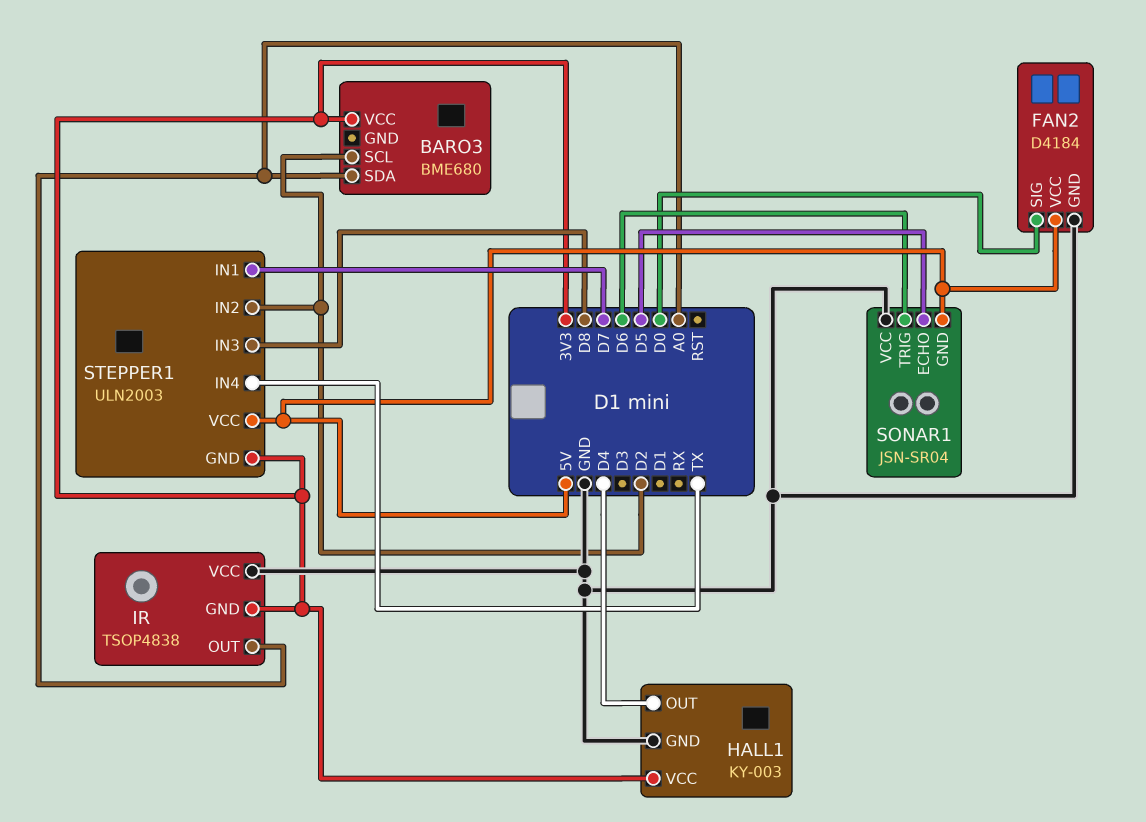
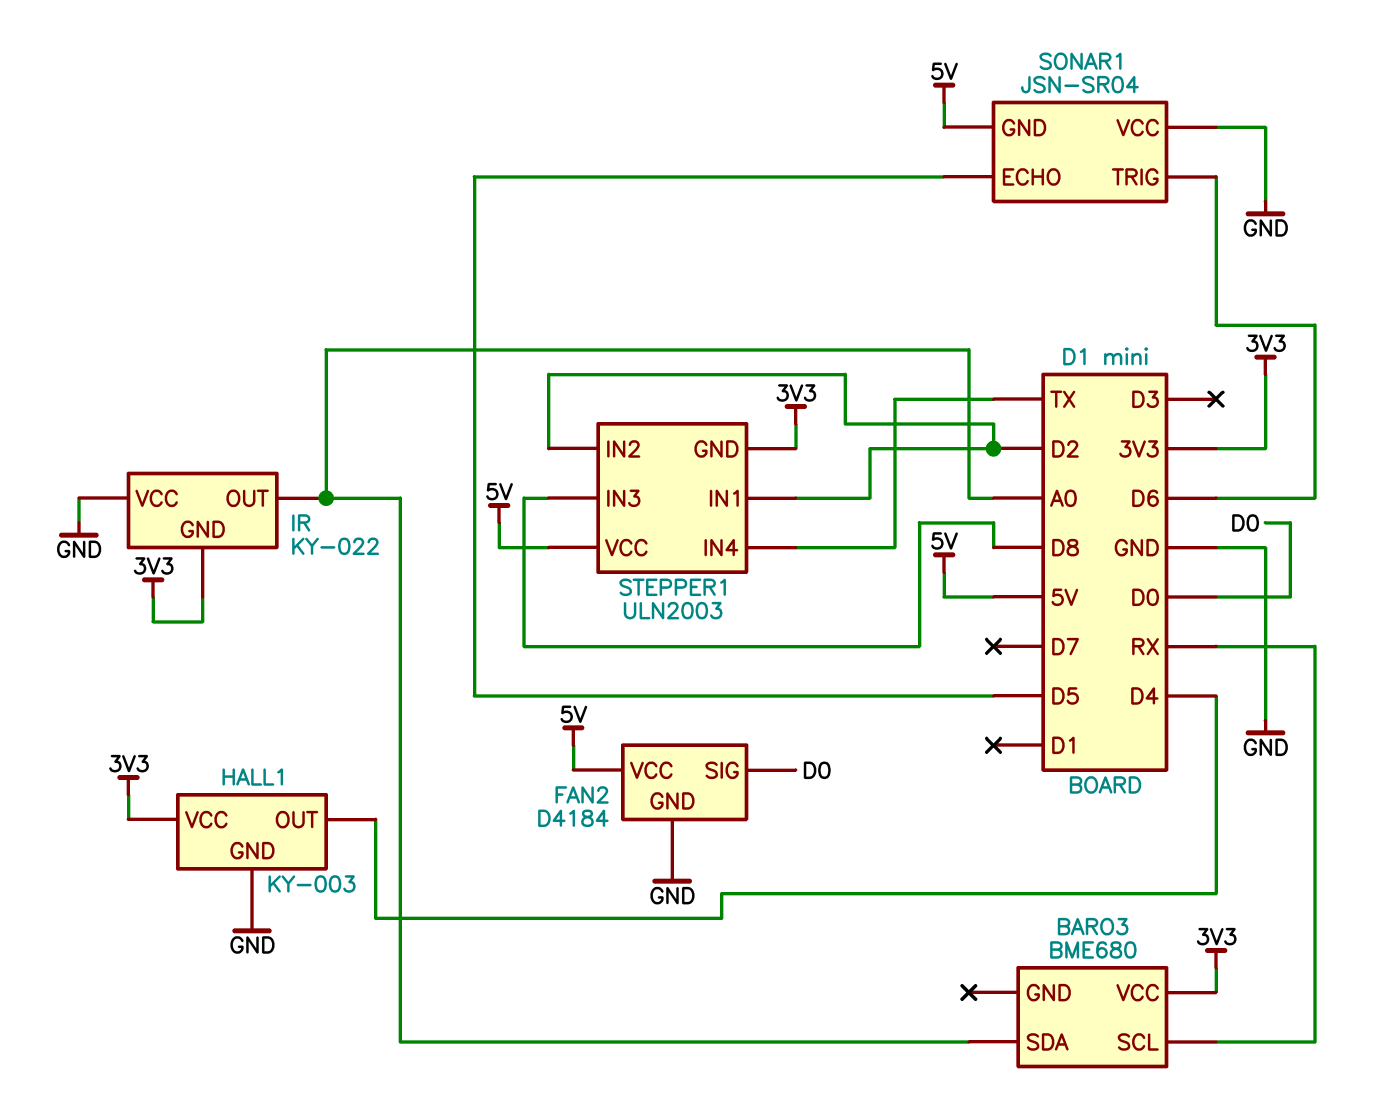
BARO3 pin SCL: D2 -> RX
IR: TSOP4838 -> KY-022
STEPPER1 pin IN1: D7 -> D2

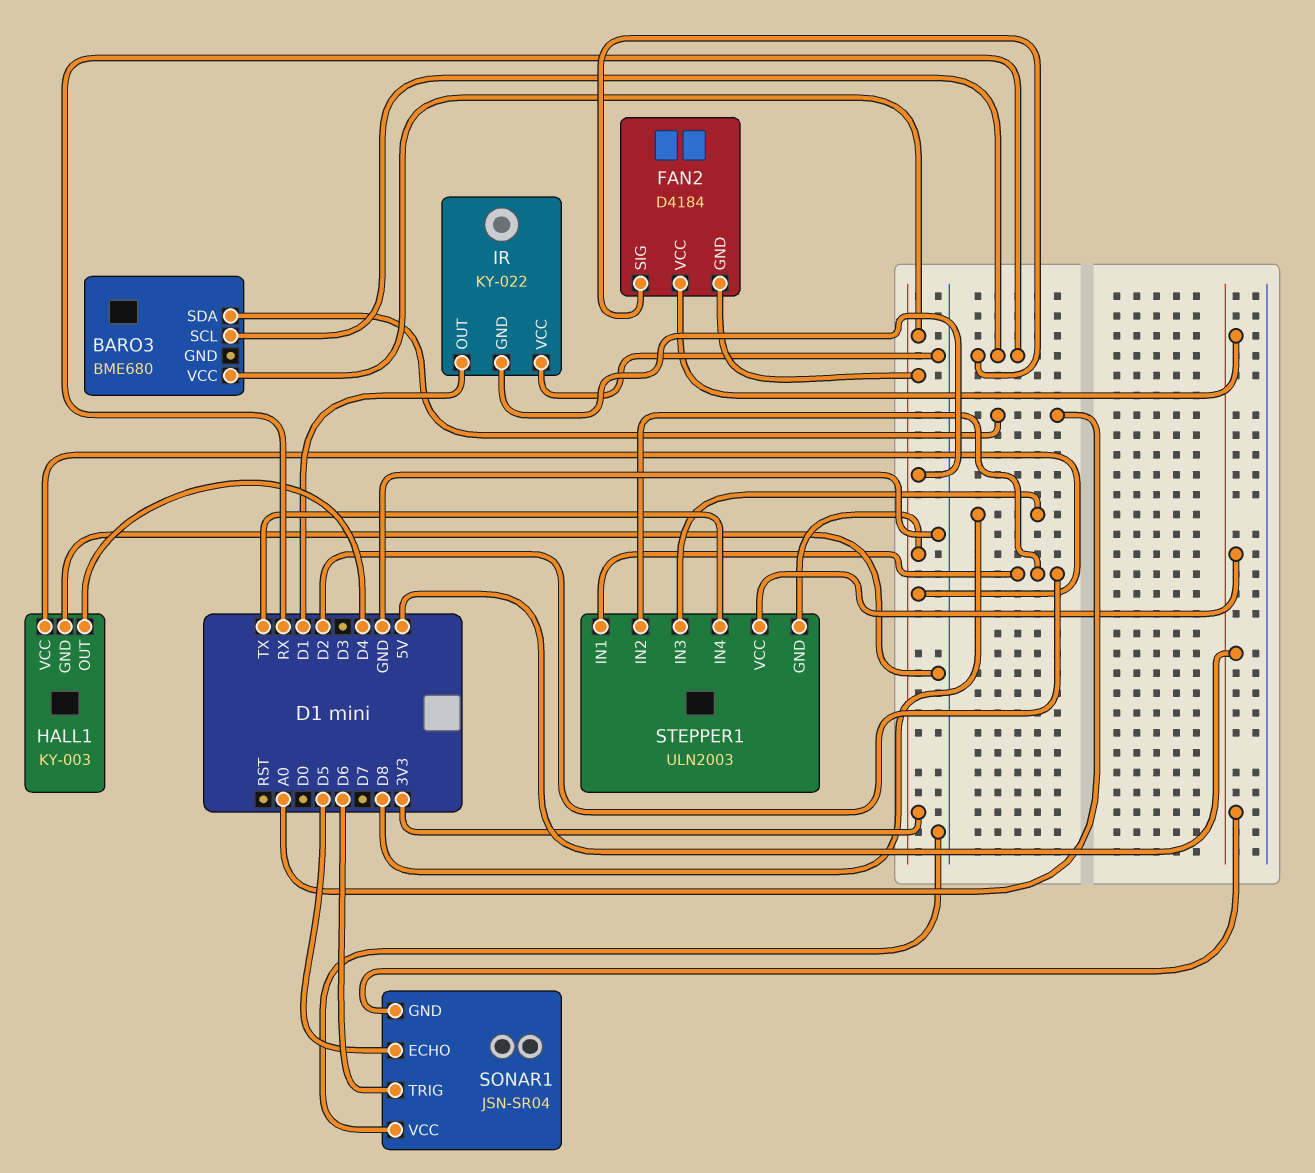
FAN2 pin GND: GND -> 3V3
FAN2 pin SIG: D0 -> RX
IR pin OUT: A0 -> D1

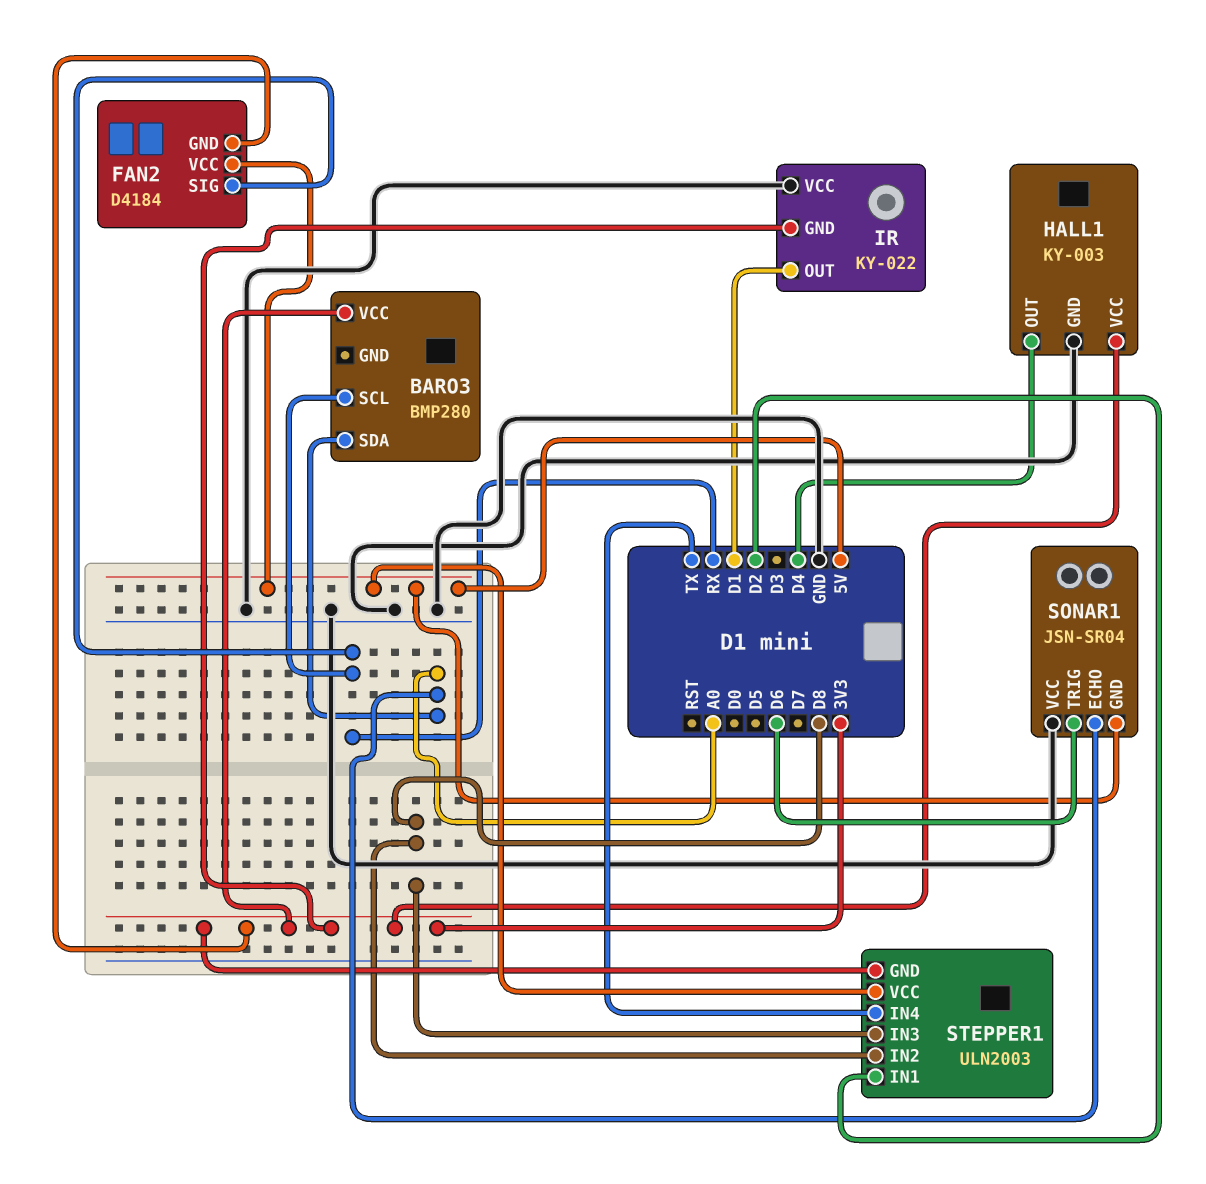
BARO3: BME680 -> BMP280
SONAR1 pin ECHO: D5 -> A0
STEPPER1 pin IN2: D2 -> D8

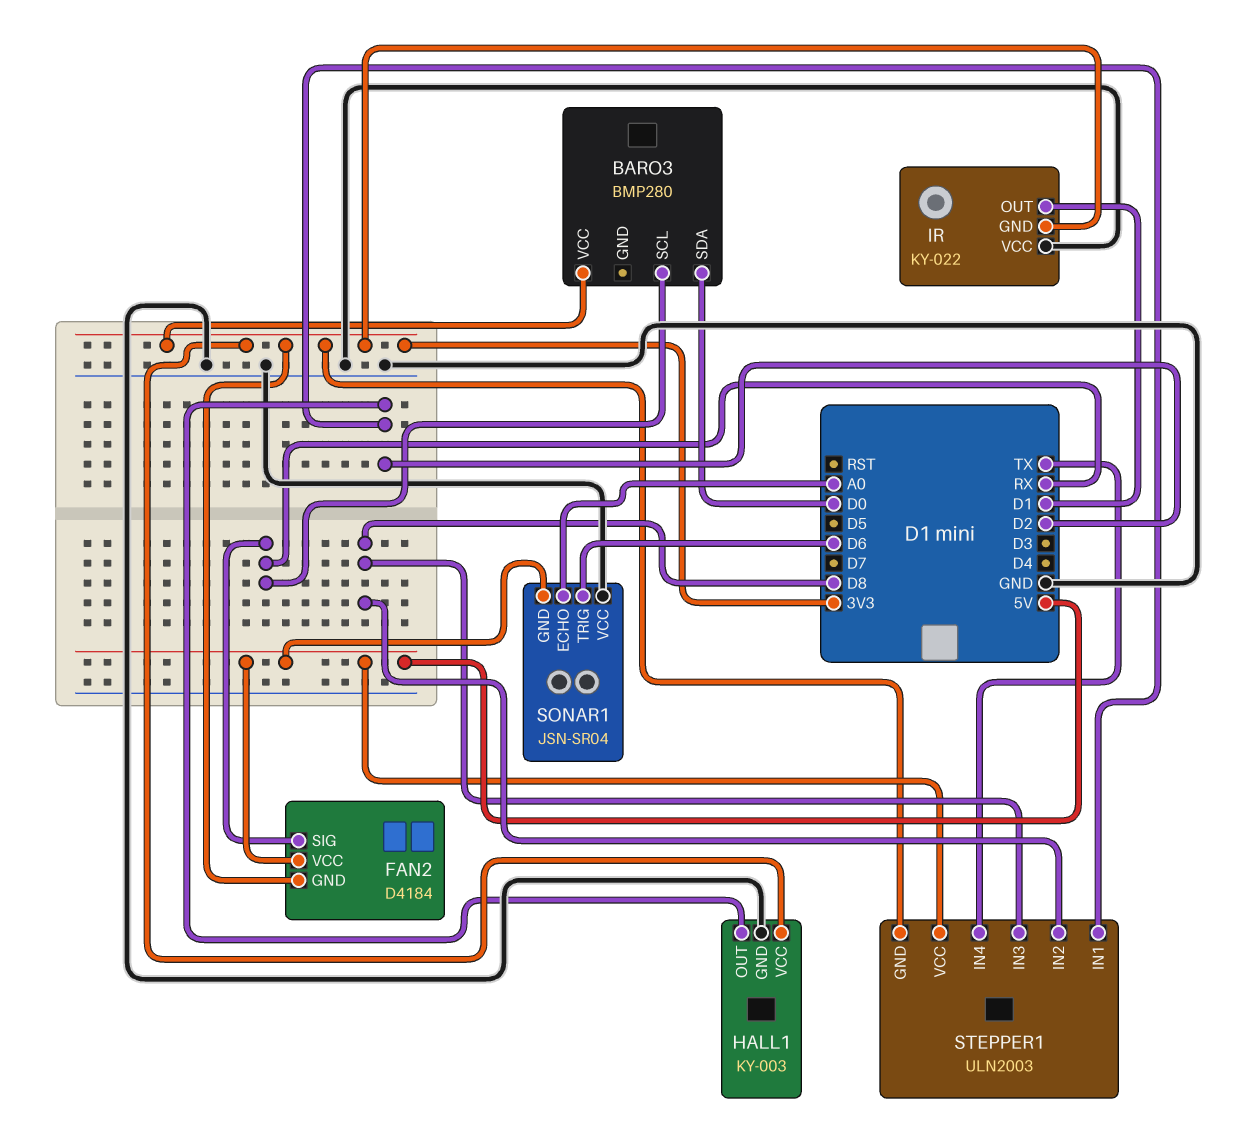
BARO3 pin SDA: A0 -> D0
HALL1 pin OUT: D4 -> D2

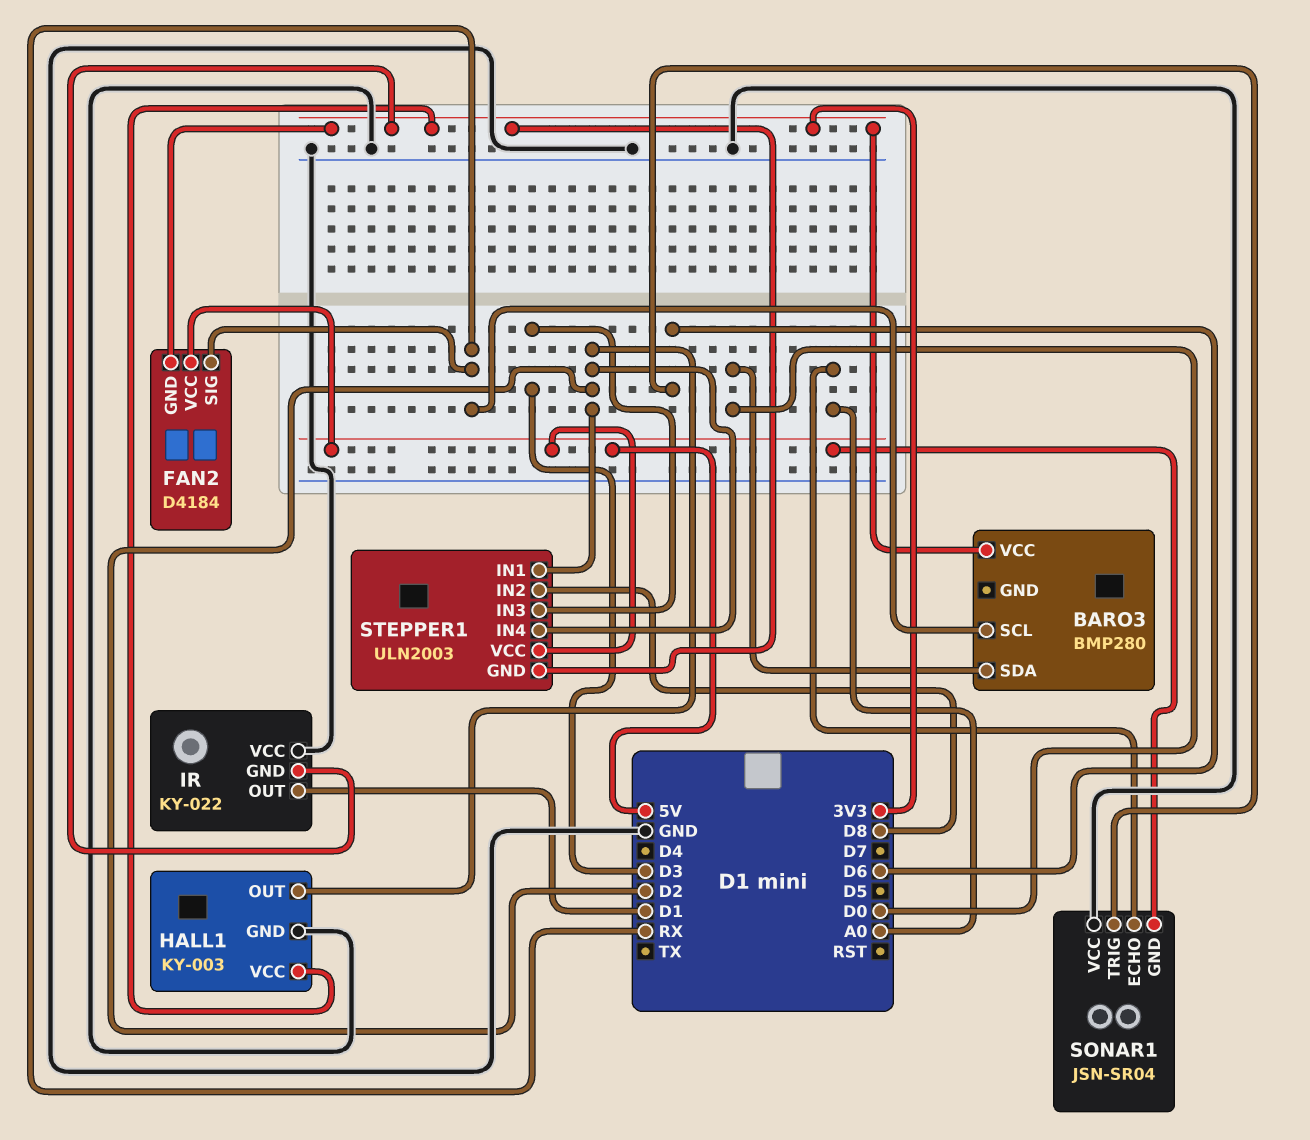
STEPPER1 pin IN3: D8 -> D3
STEPPER1 pin IN4: TX -> D2

